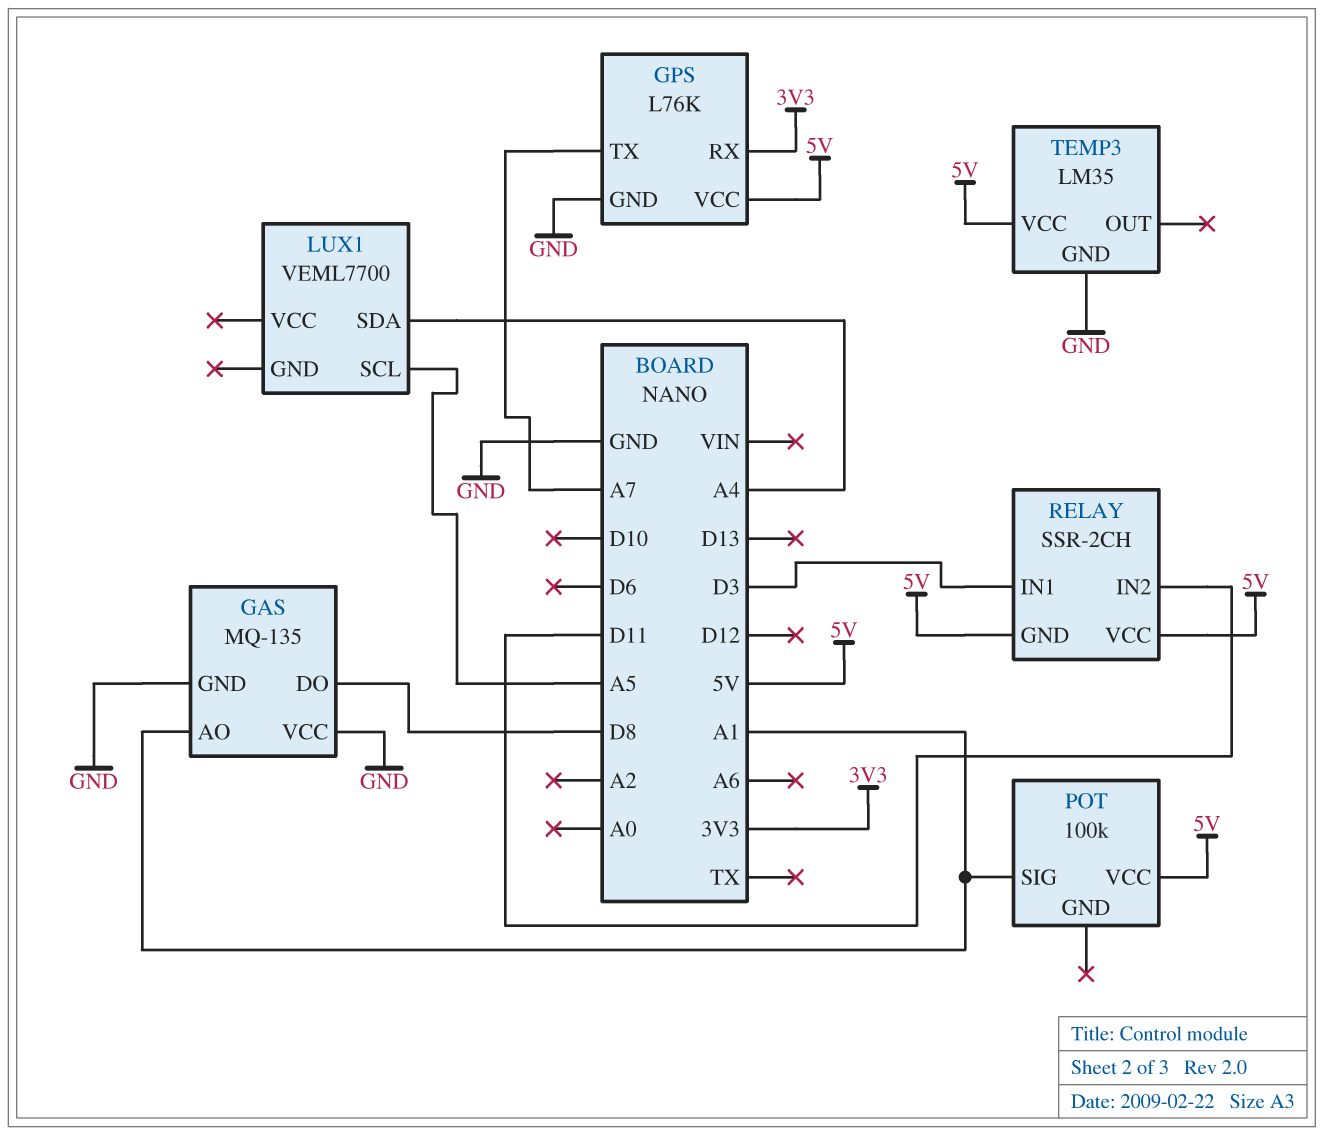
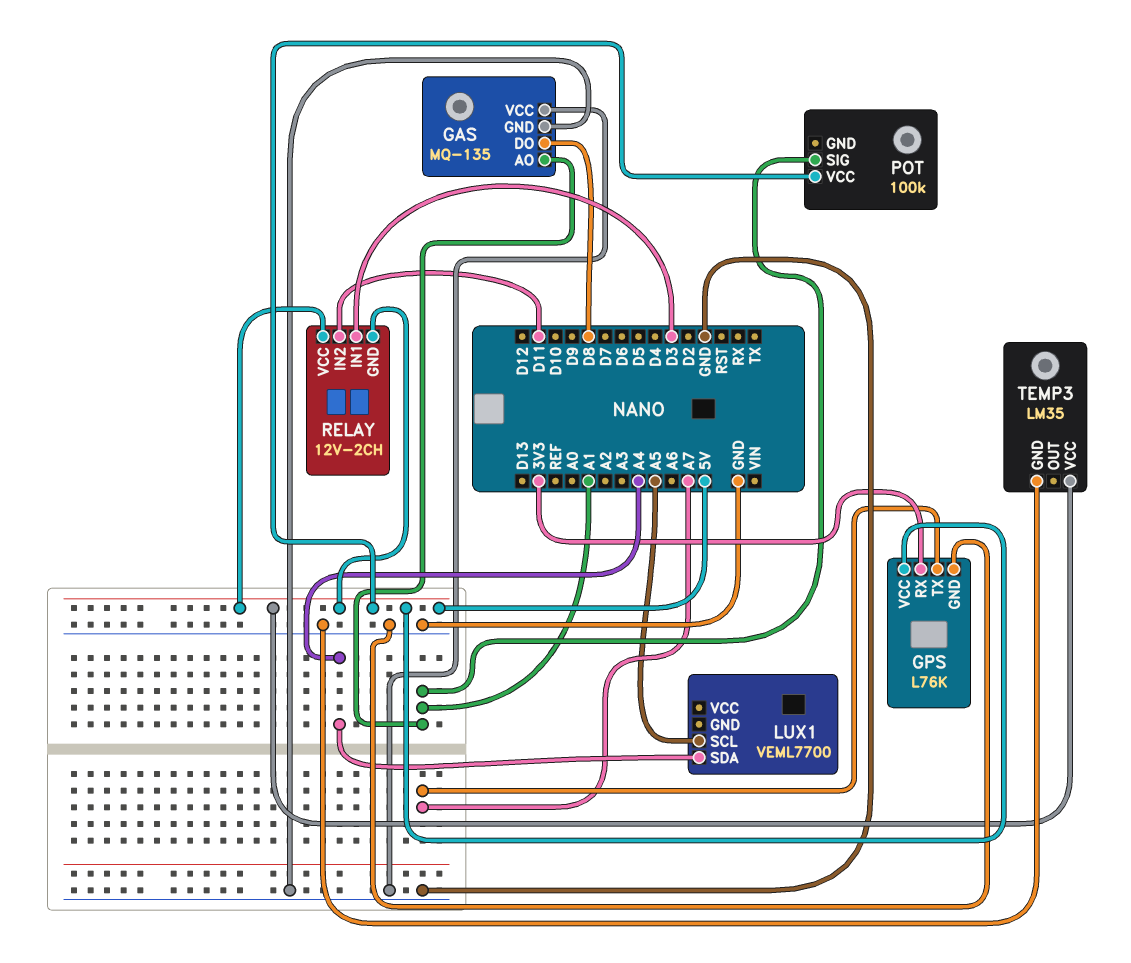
RELAY: SSR-2CH -> 12V-2CH

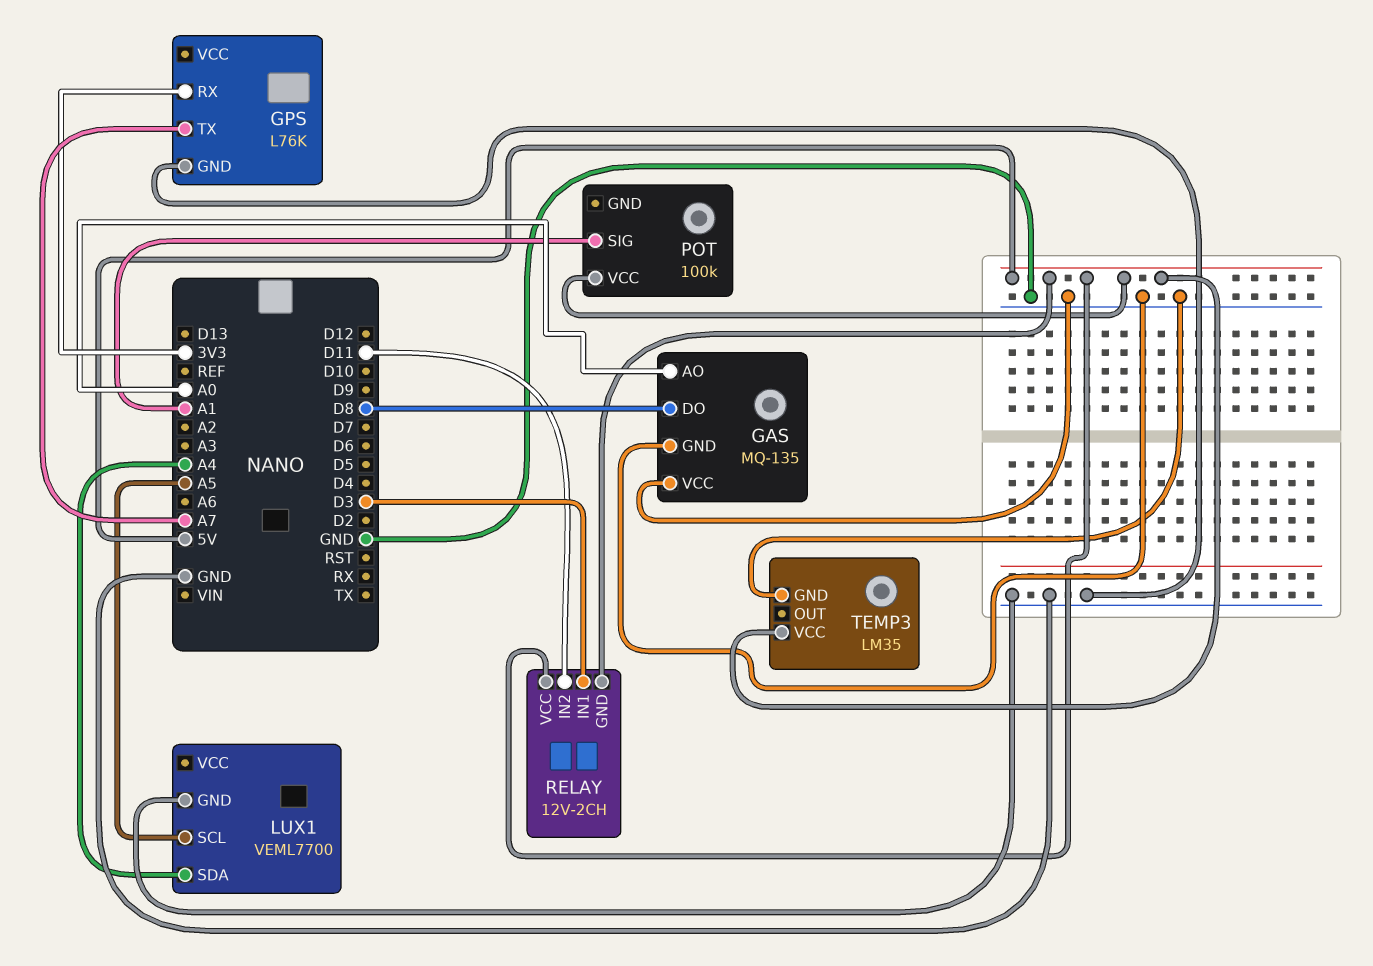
GAS pin AO: A1 -> A0
GPS pin VCC: 5V -> none
LUX1 pin GND: none -> GND

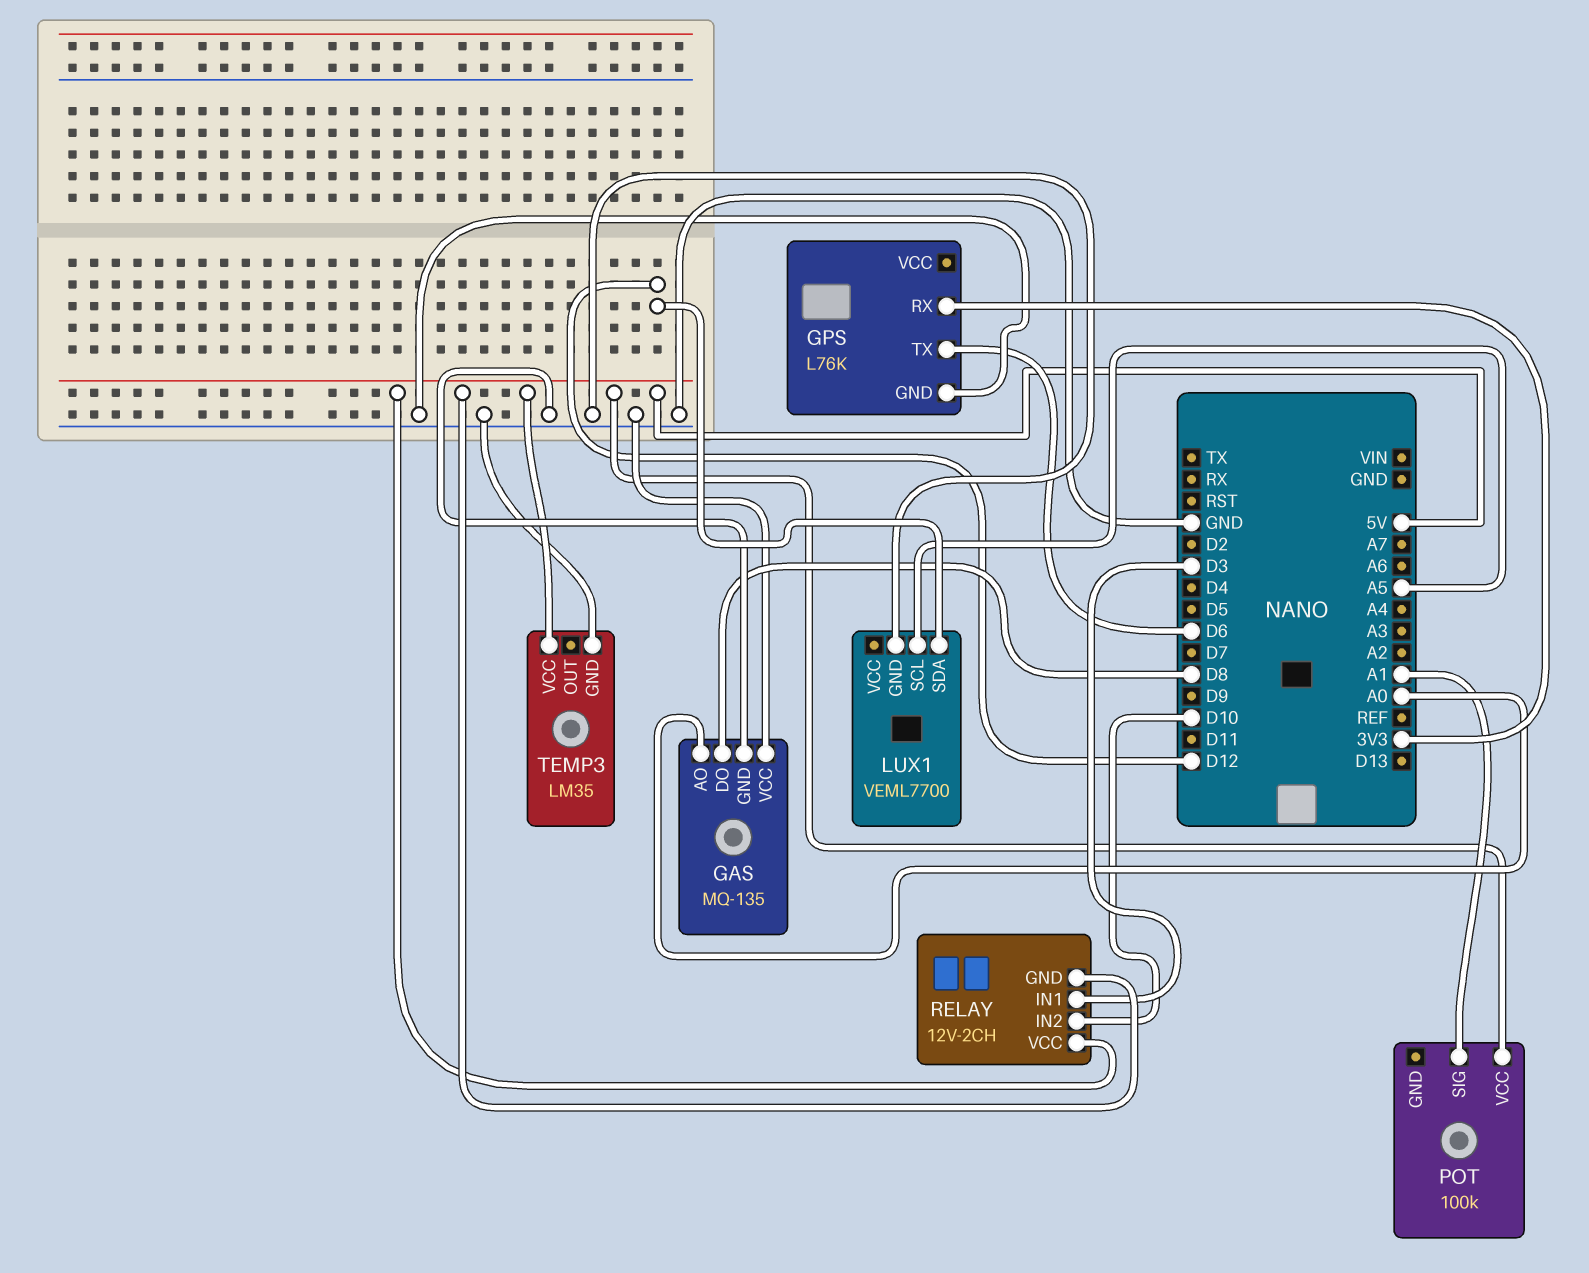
GPS pin TX: A7 -> D6
LUX1 pin SDA: A4 -> D12
RELAY pin IN2: D11 -> D10

